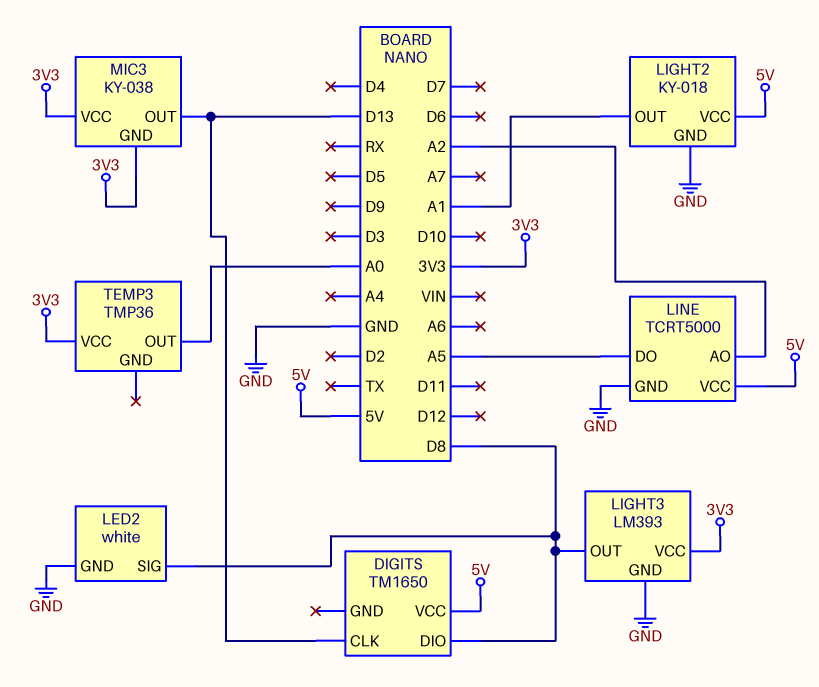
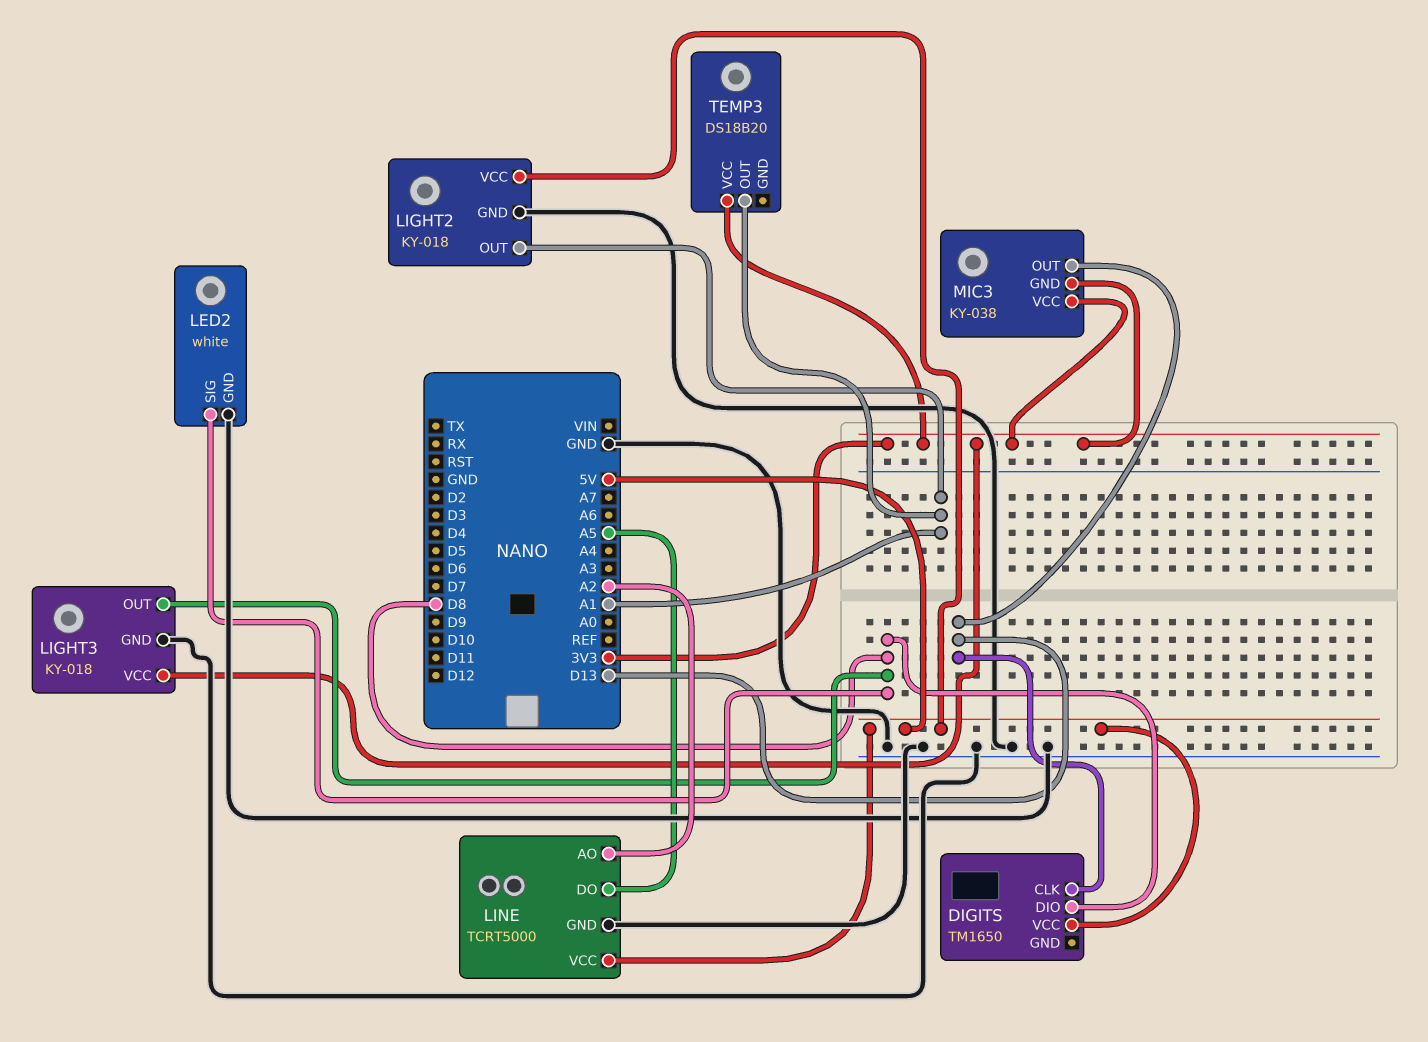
LIGHT3: LM393 -> KY-018
TEMP3: TMP36 -> DS18B20
TEMP3 pin OUT: A0 -> A1

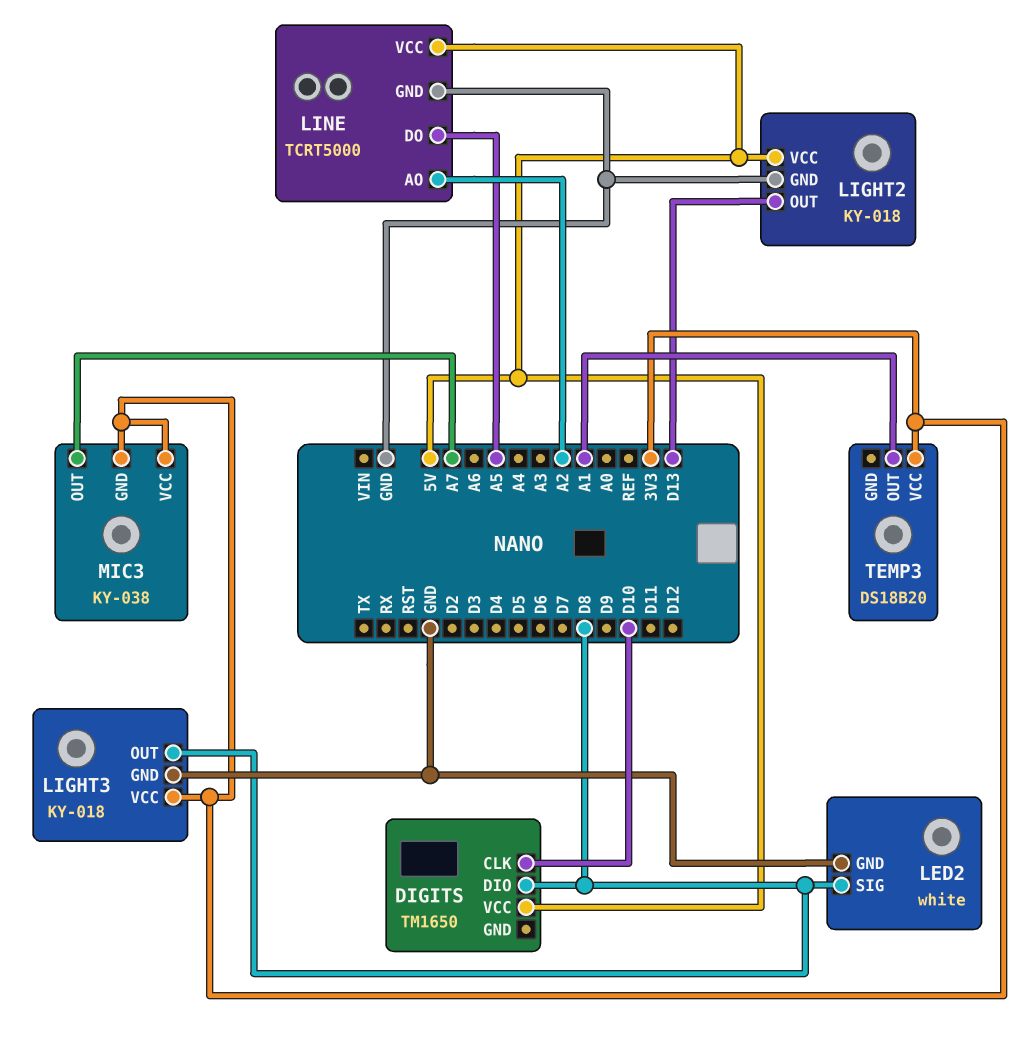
DIGITS pin CLK: D13 -> D10
LIGHT2 pin OUT: A1 -> D13
MIC3 pin OUT: D13 -> A7

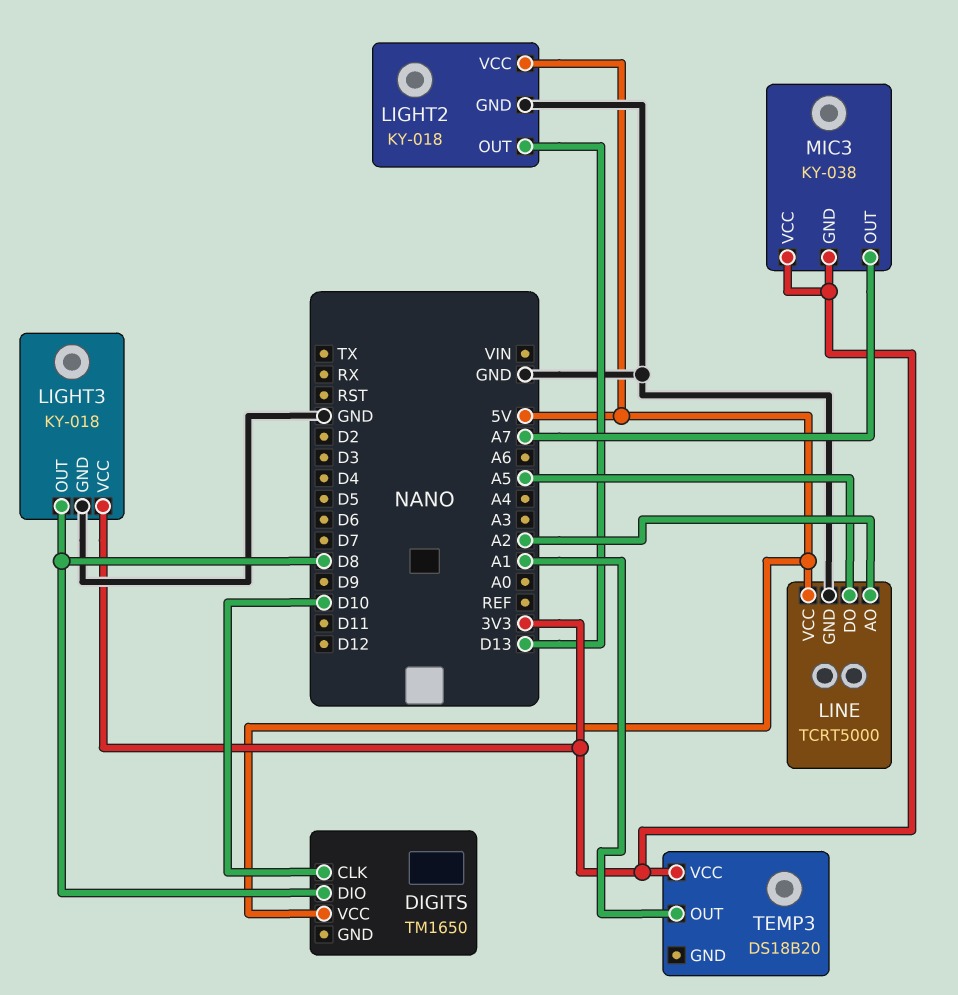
LED2: white -> none
LED2 pin GND: GND -> none
LED2 pin SIG: D8 -> none

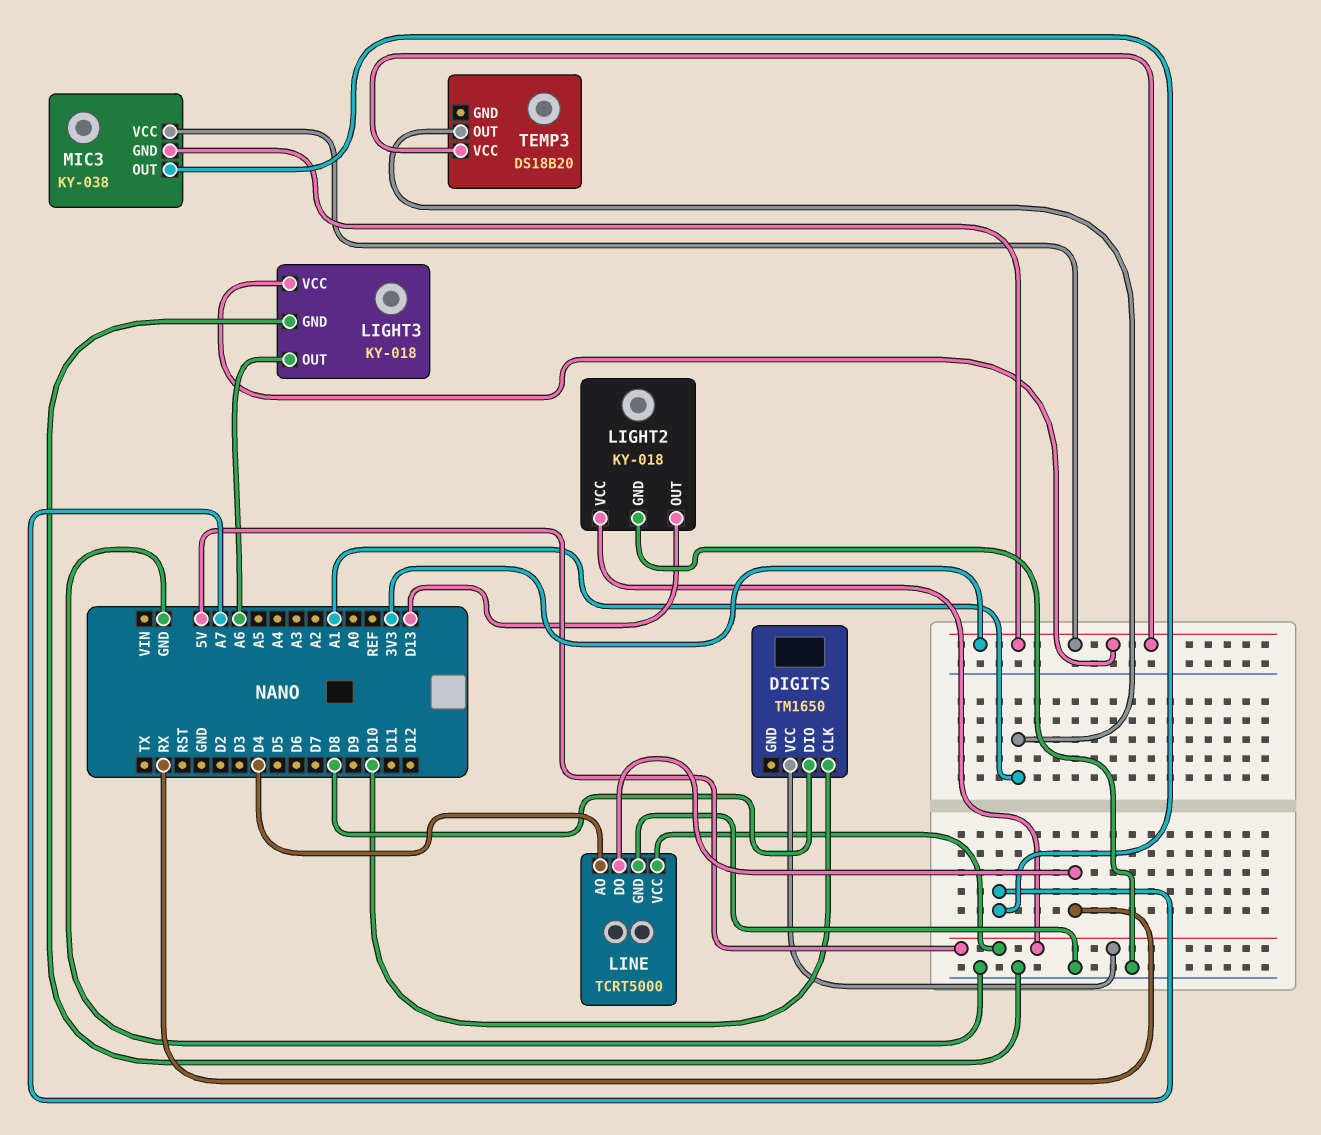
LIGHT3 pin OUT: D8 -> A6
LINE pin AO: A2 -> D4
LINE pin DO: A5 -> RX

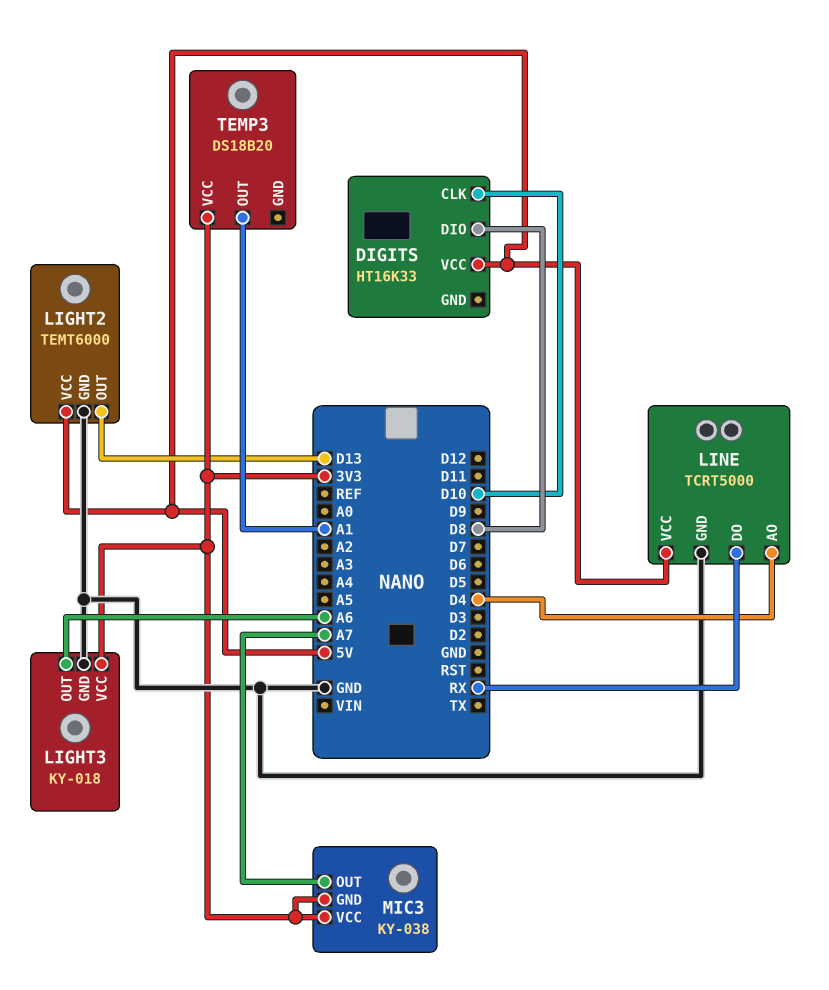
DIGITS: TM1650 -> HT16K33
LIGHT2: KY-018 -> TEMT6000

